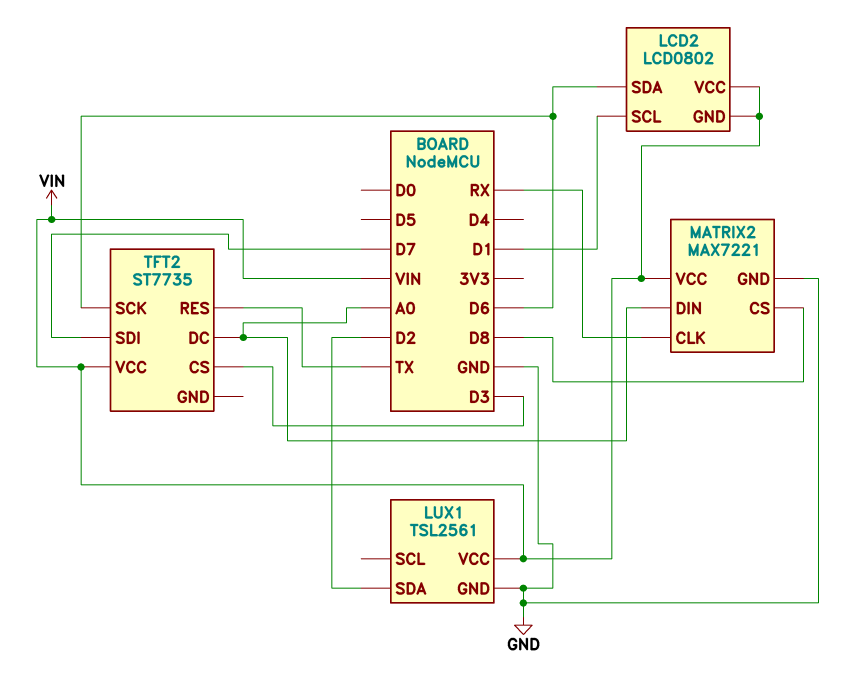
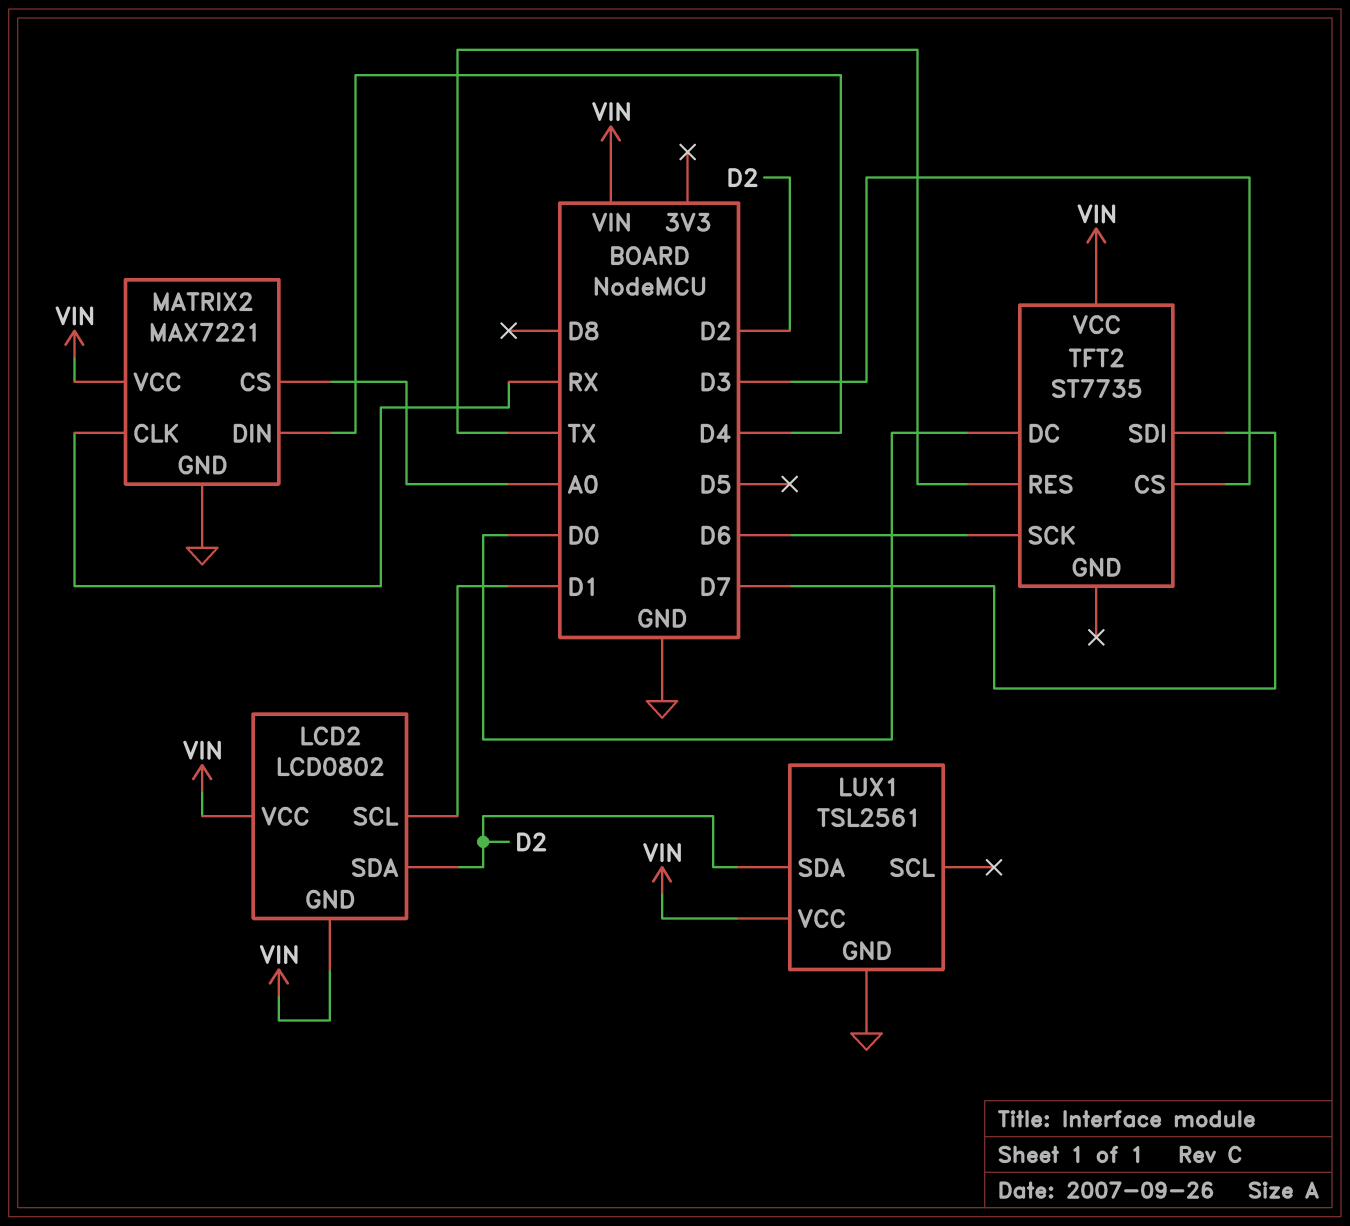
LCD2 pin SDA: D6 -> D2
MATRIX2 pin CS: D8 -> A0
MATRIX2 pin DIN: A0 -> D4
TFT2 pin DC: A0 -> D0

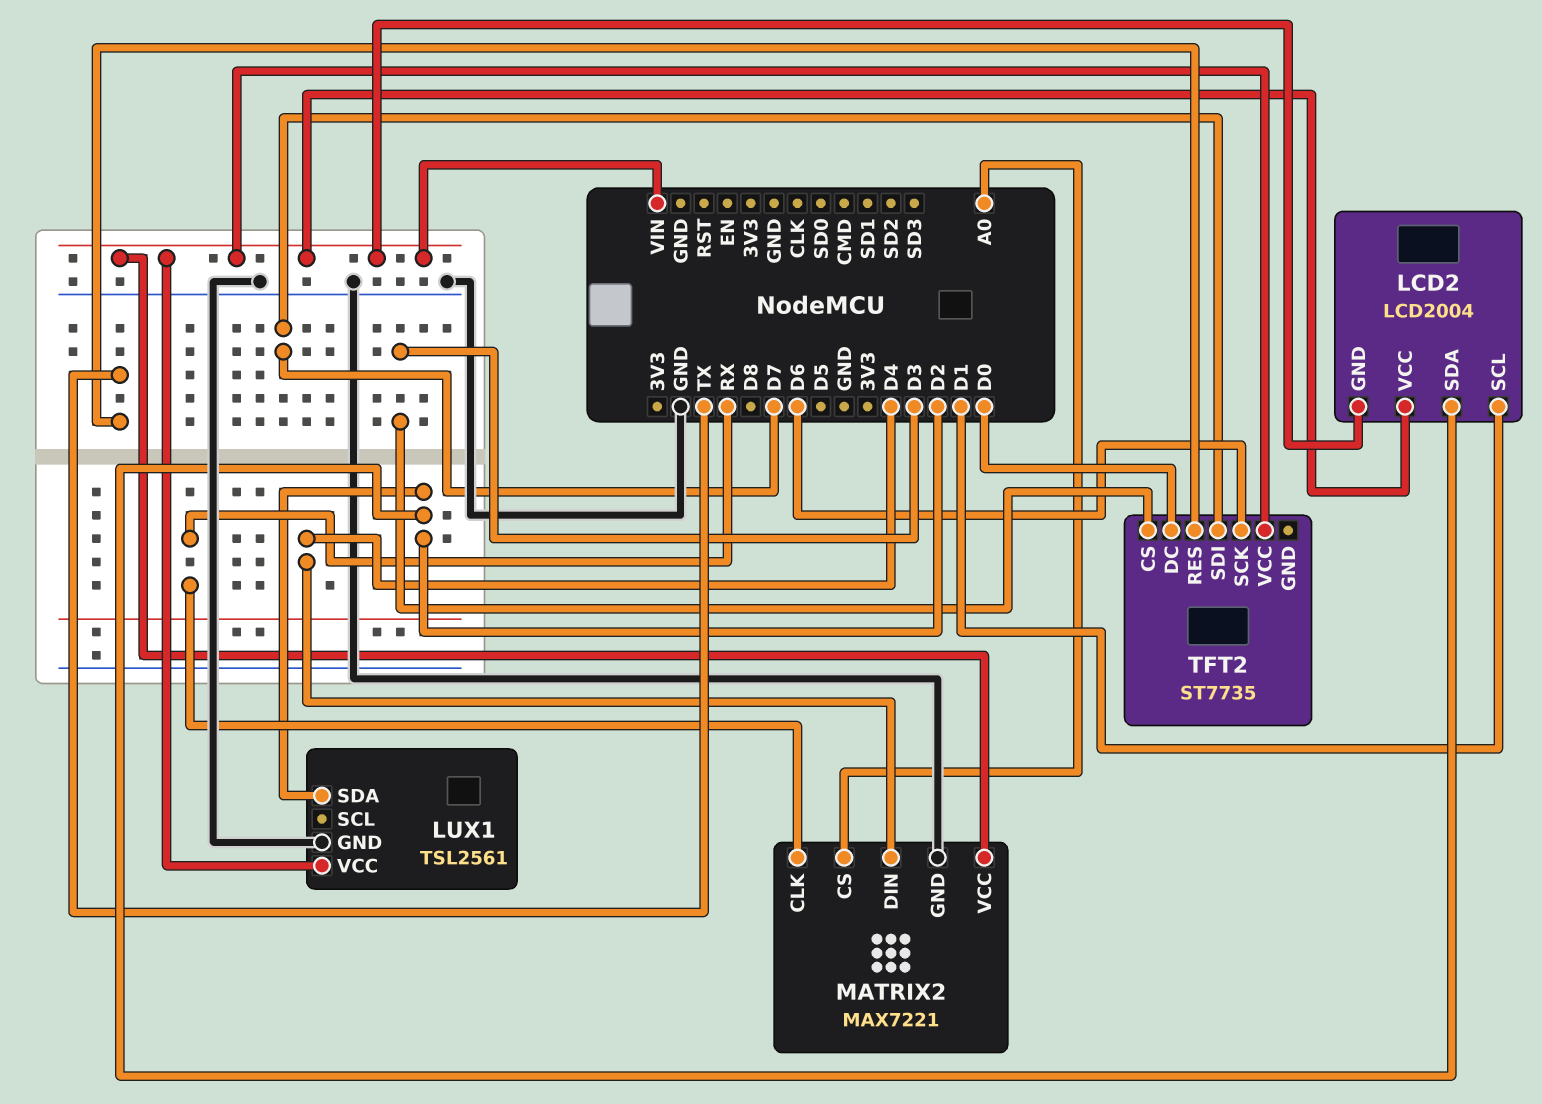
LCD2: LCD0802 -> LCD2004

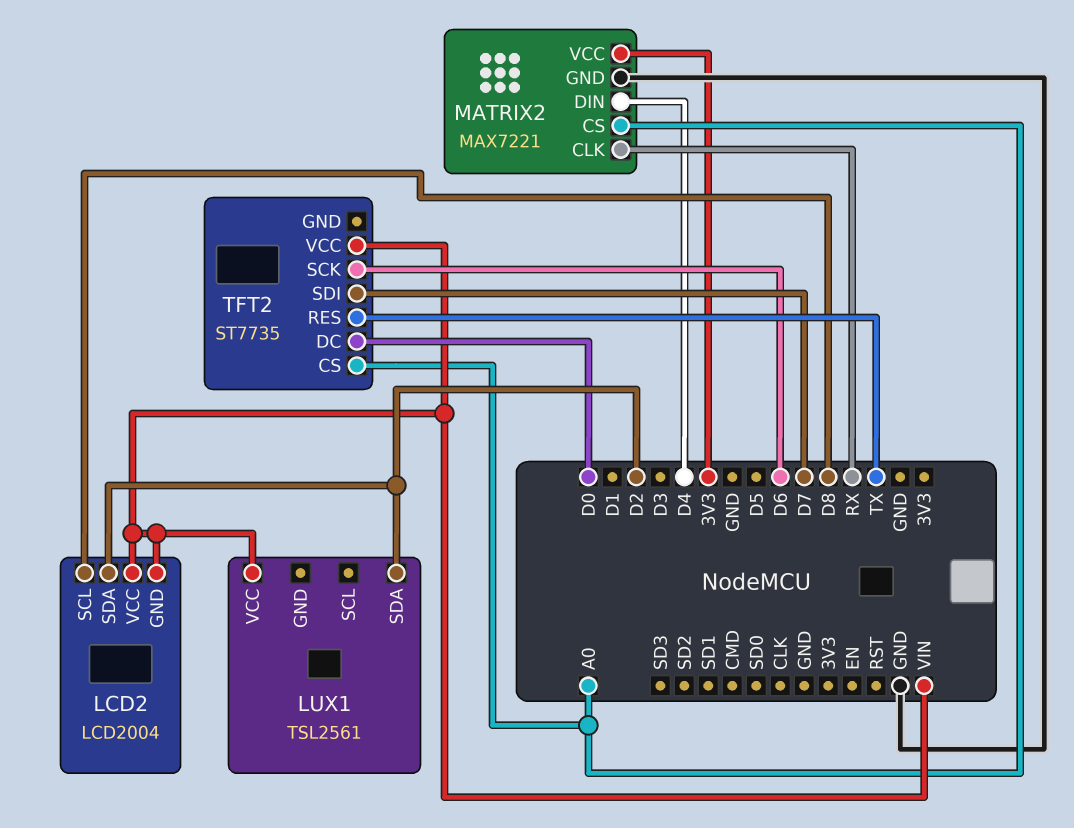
LCD2 pin SCL: D1 -> D8
LUX1 pin GND: GND -> none
MATRIX2 pin VCC: VIN -> 3V3
TFT2 pin CS: D3 -> A0

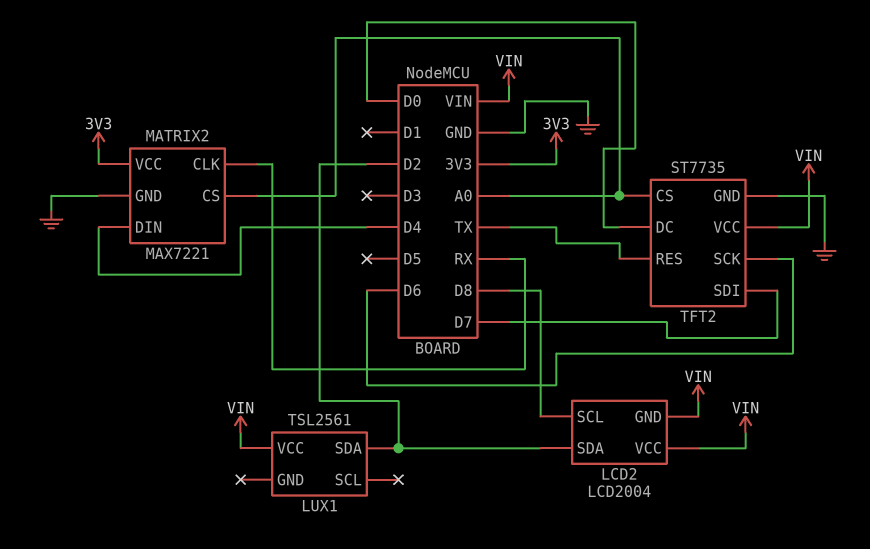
TFT2 pin GND: none -> GND

